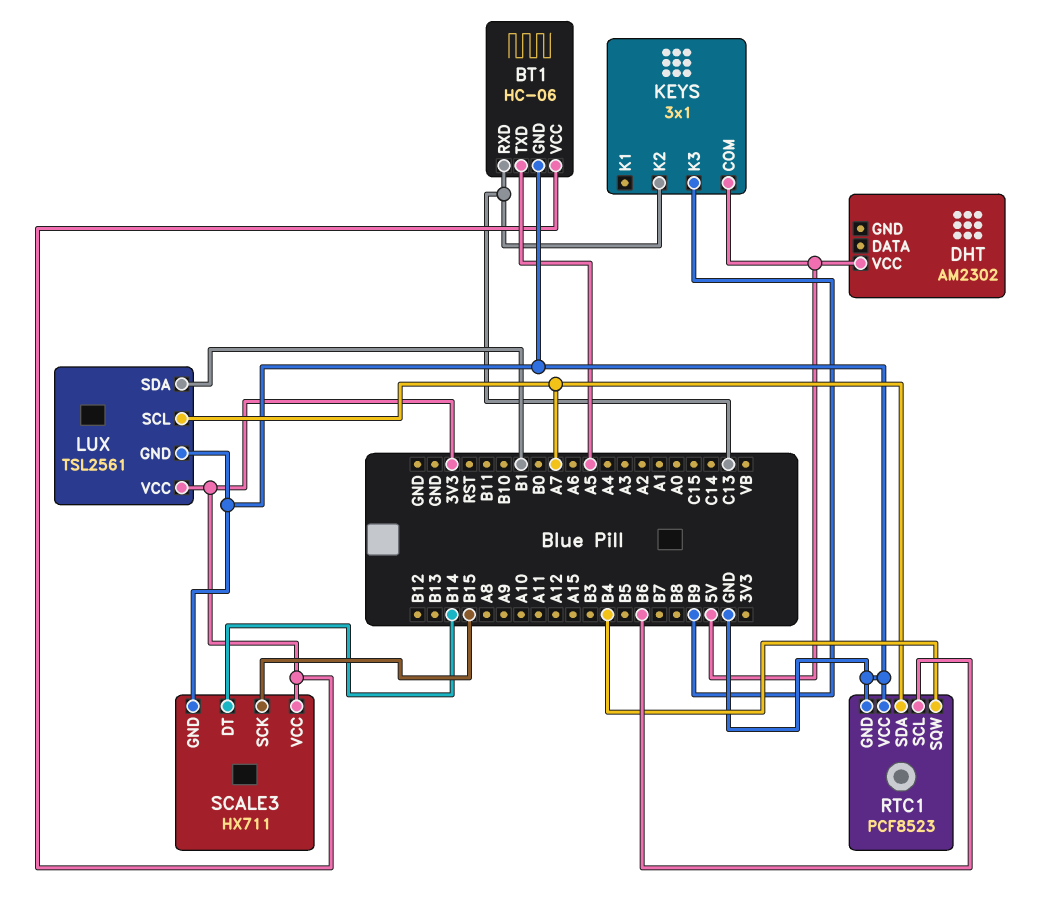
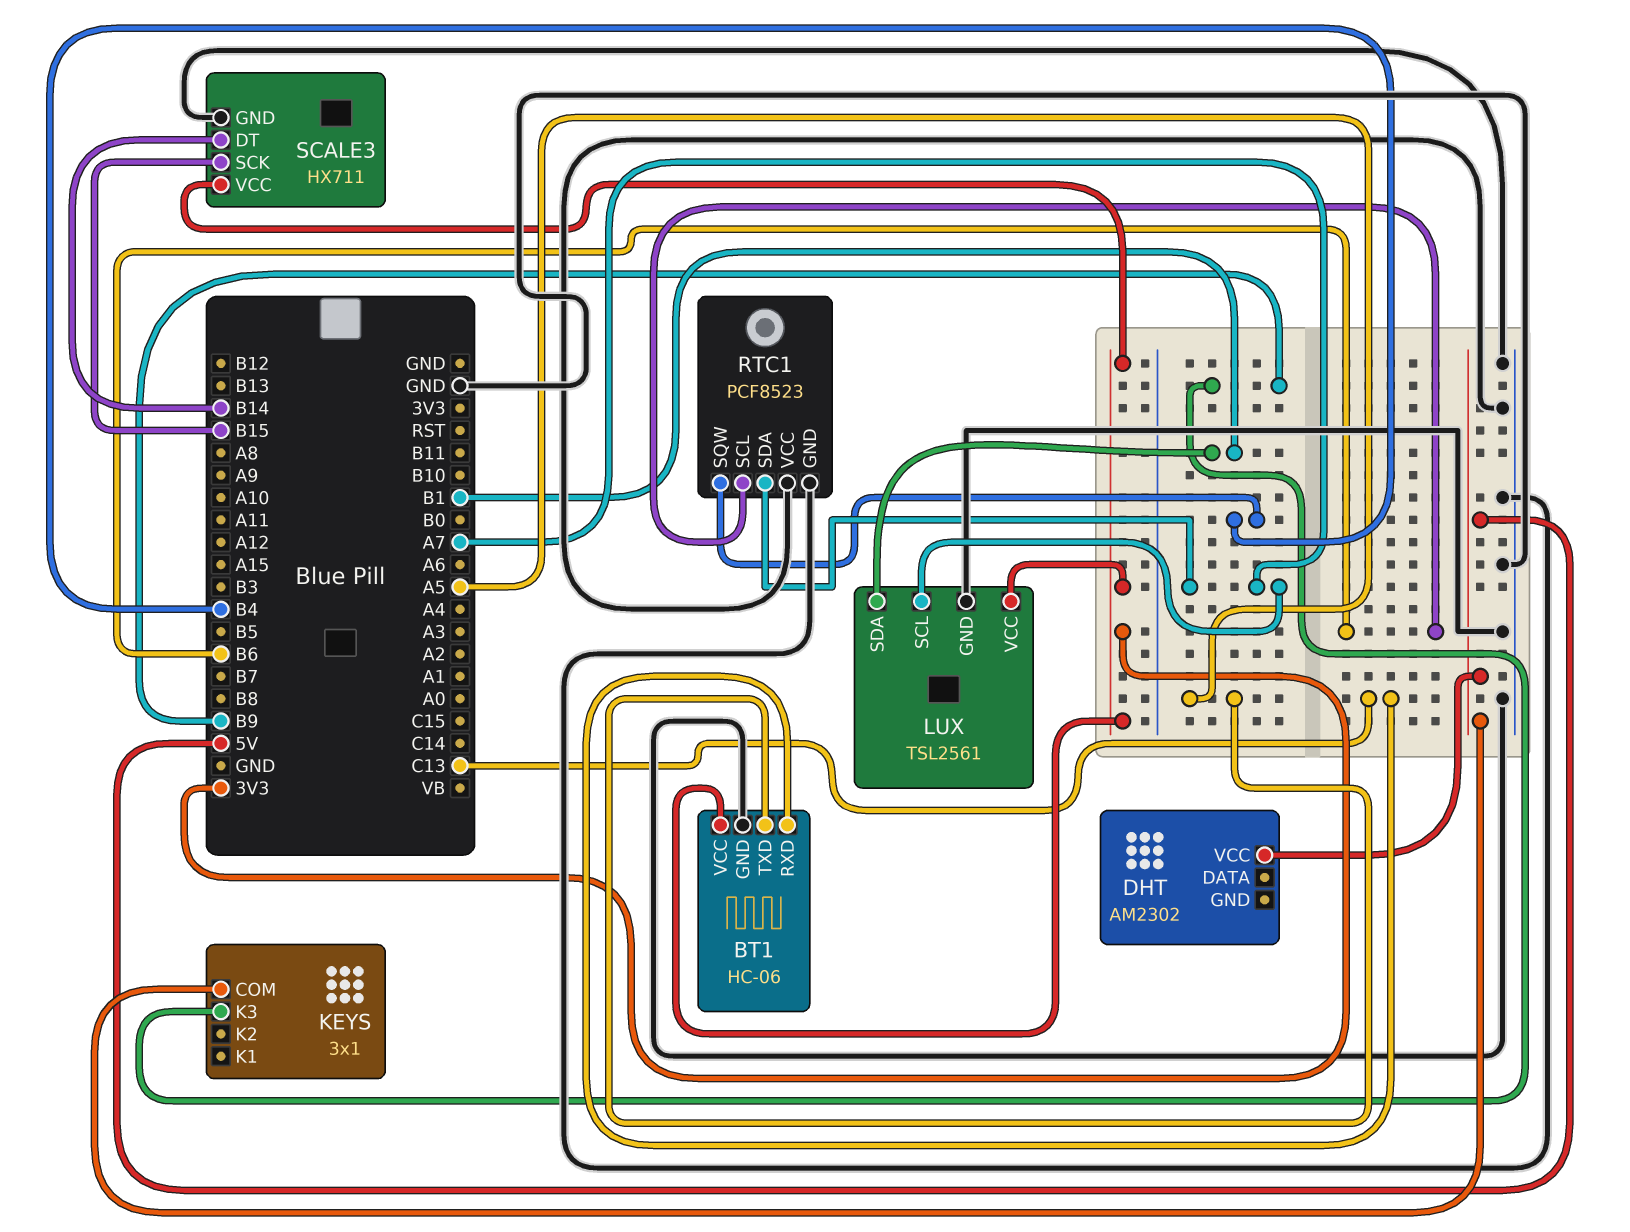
KEYS pin K2: C13 -> none

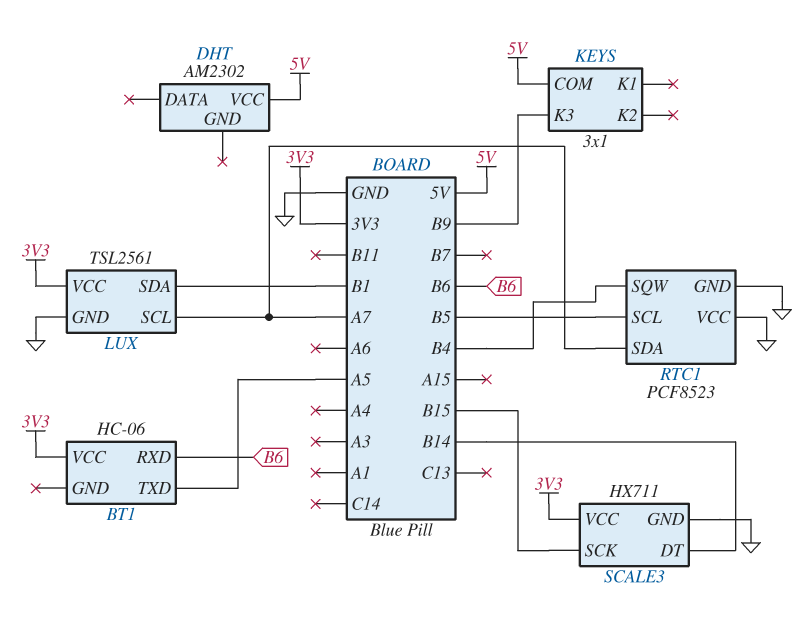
BT1 pin GND: GND -> none
BT1 pin RXD: C13 -> B6
RTC1 pin SCL: B6 -> B5

